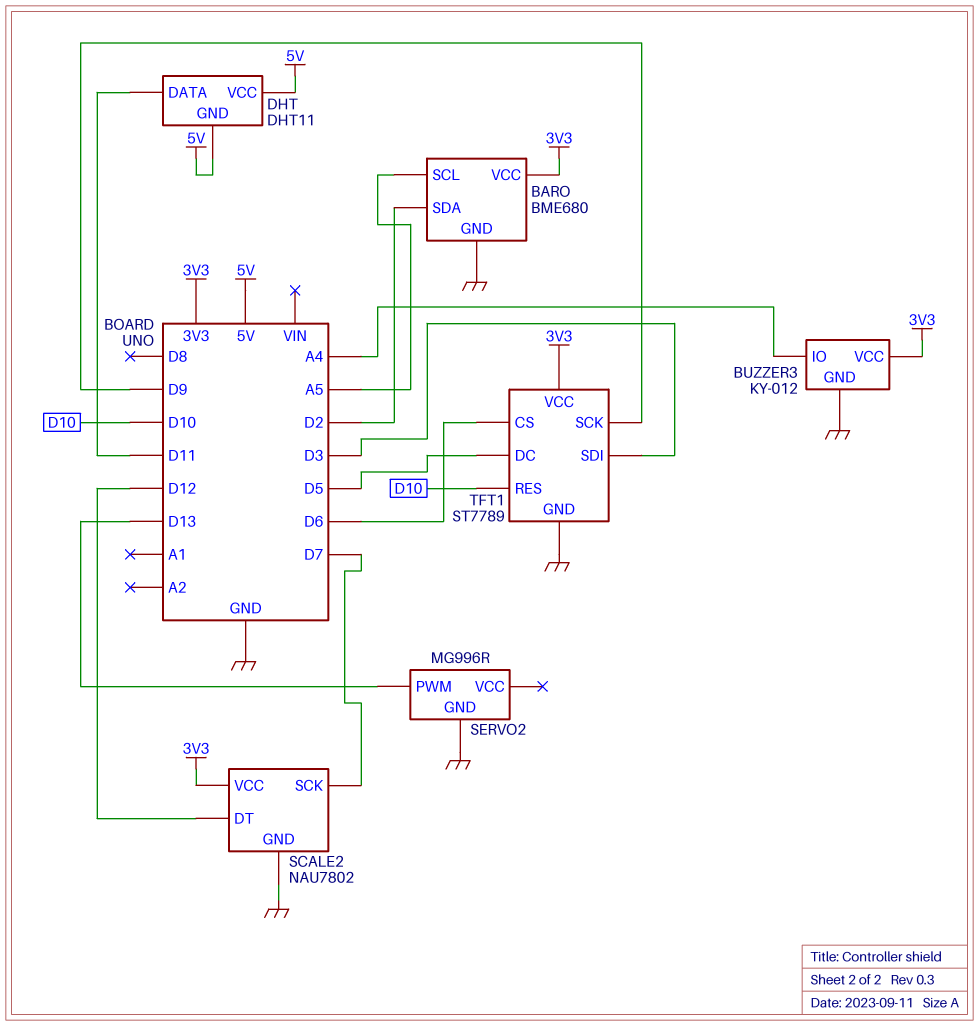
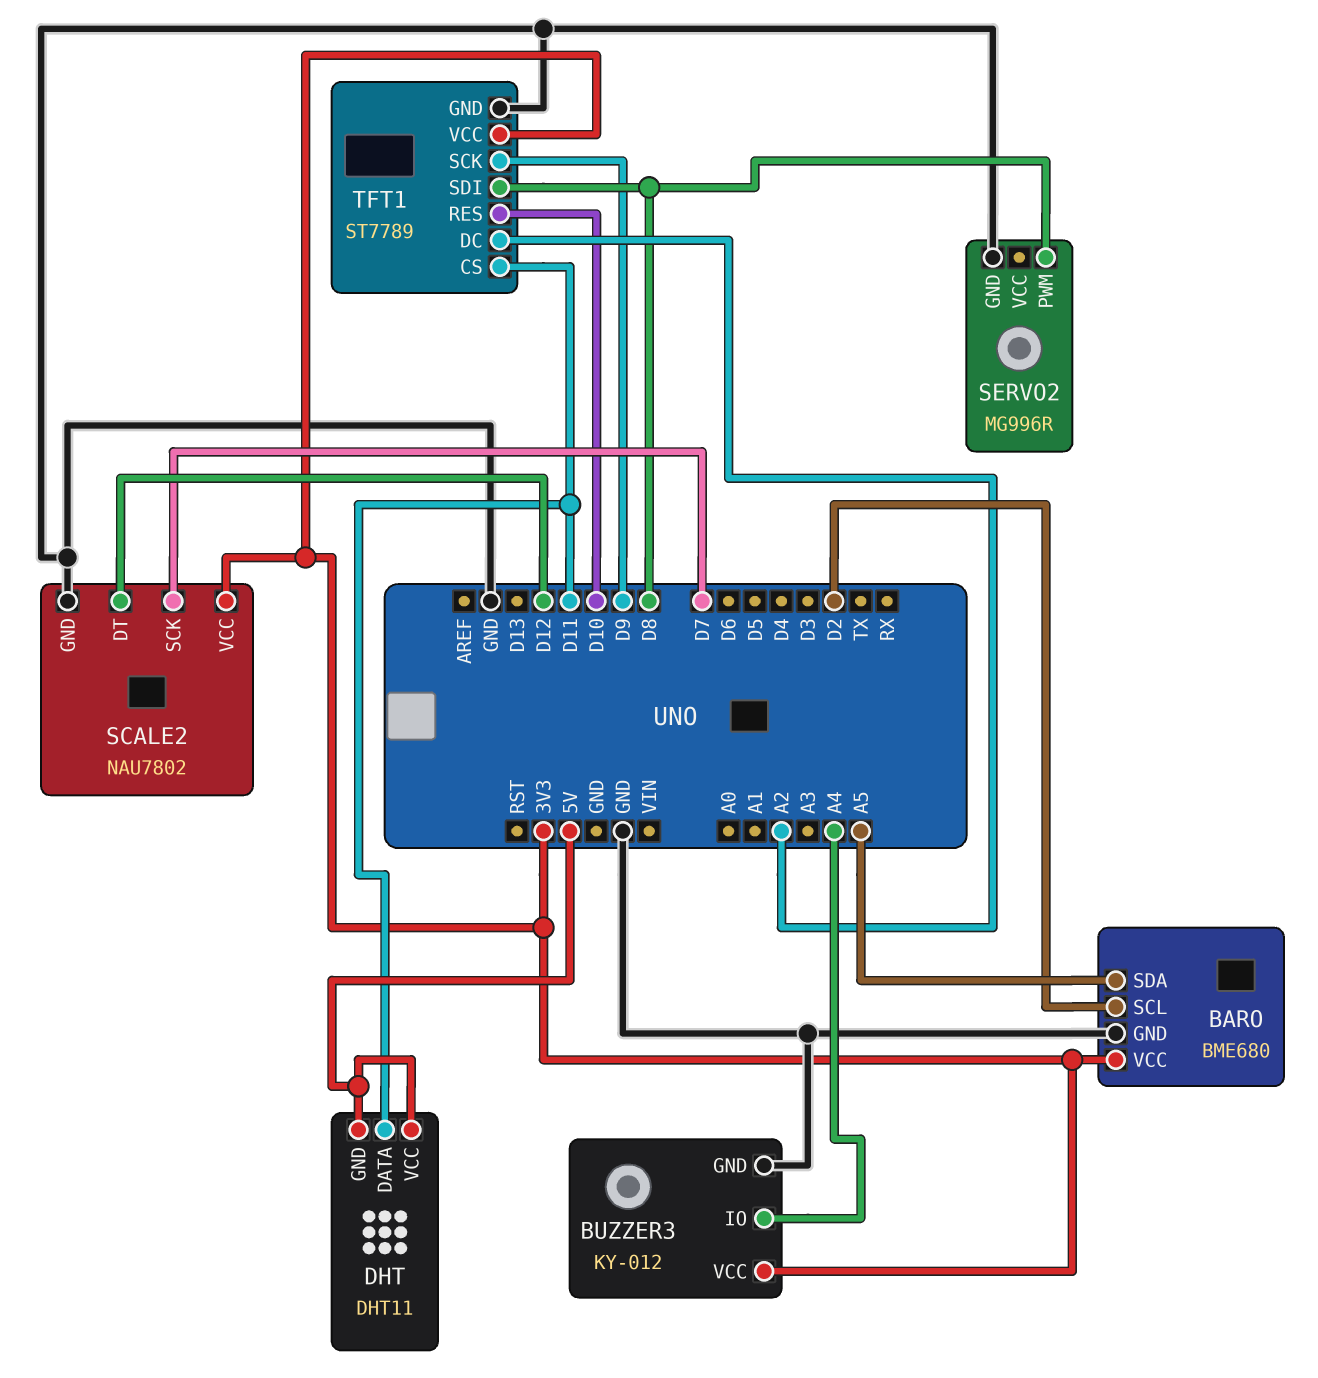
BARO pin SCL: A5 -> D2
BARO pin SDA: D2 -> A5
SERVO2 pin PWM: D13 -> D8
TFT1 pin CS: D6 -> D11
TFT1 pin DC: D5 -> A2
TFT1 pin SDI: D3 -> D8

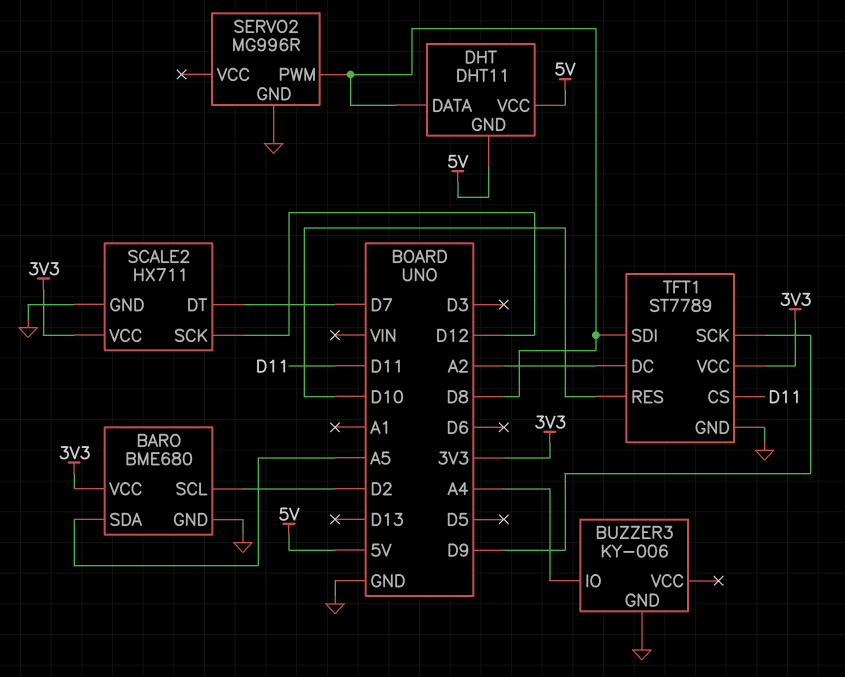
BUZZER3: KY-012 -> KY-006
BUZZER3 pin VCC: 3V3 -> none
DHT pin DATA: D11 -> D8
SCALE2: NAU7802 -> HX711
SCALE2 pin DT: D12 -> D7
SCALE2 pin SCK: D7 -> D12

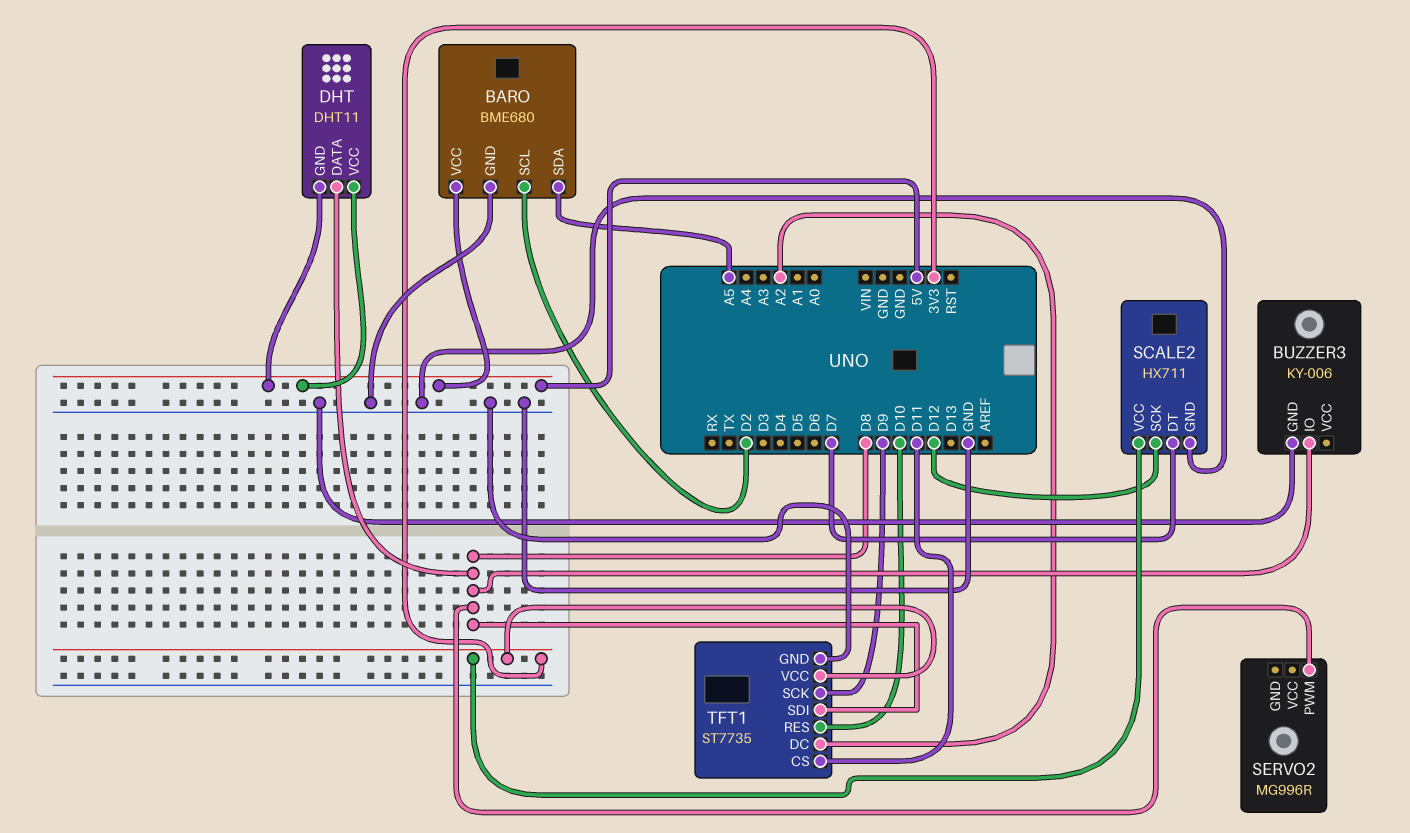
BARO pin VCC: 3V3 -> 5V
BUZZER3 pin IO: A4 -> D8
SERVO2 pin GND: GND -> none
TFT1: ST7789 -> ST7735

